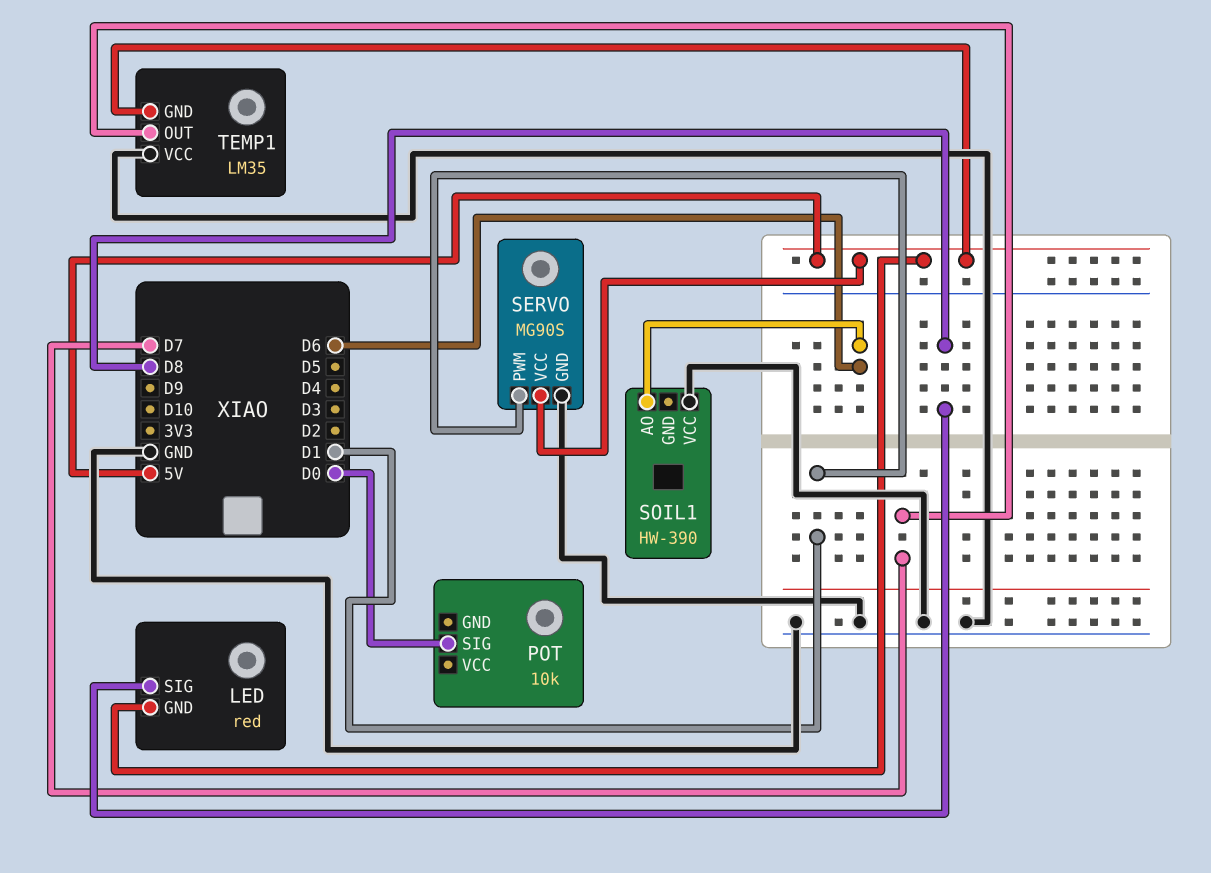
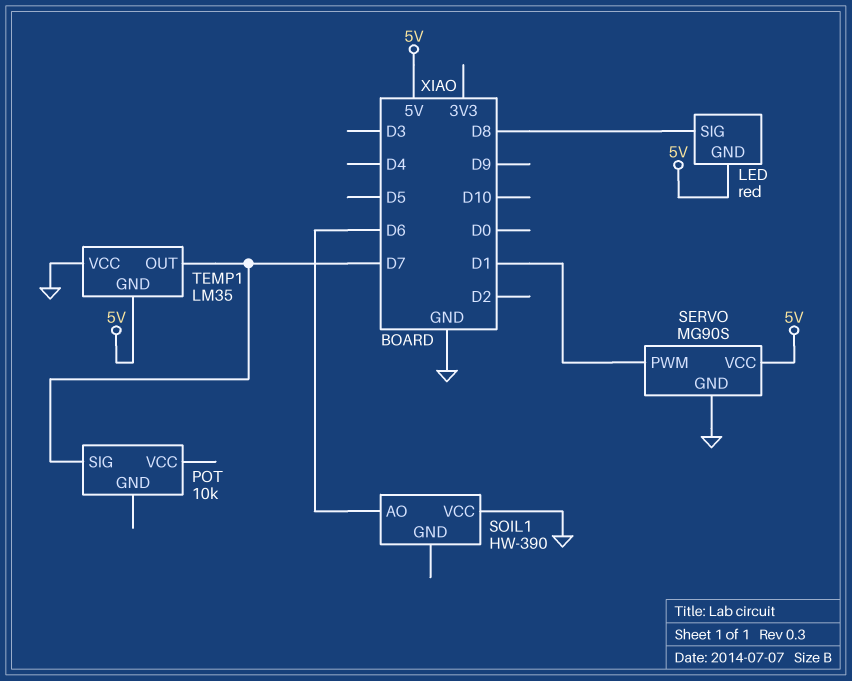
POT pin SIG: D0 -> D7

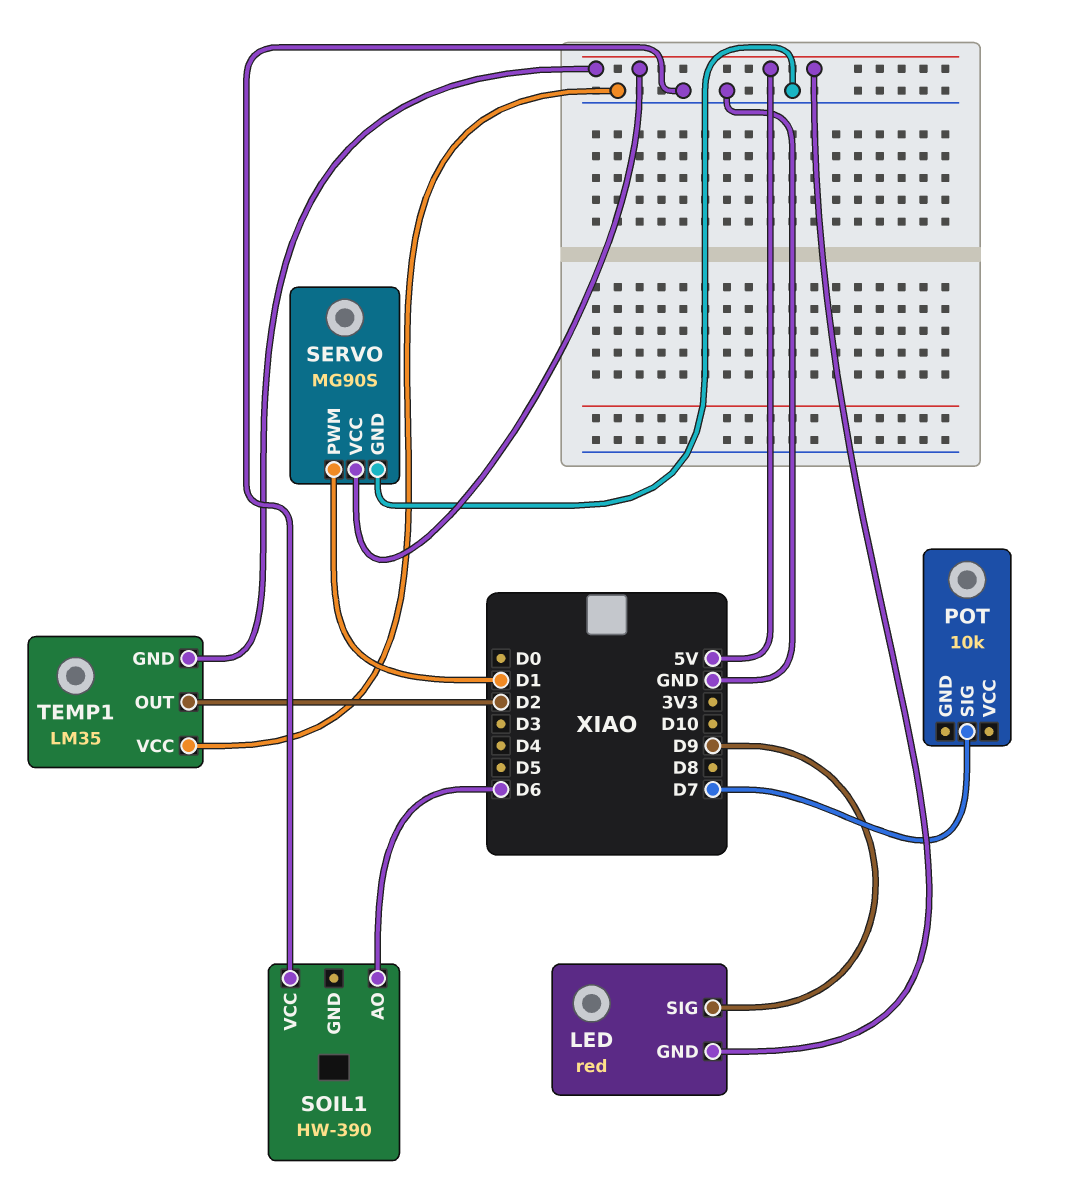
LED pin SIG: D8 -> D9
TEMP1 pin OUT: D7 -> D2

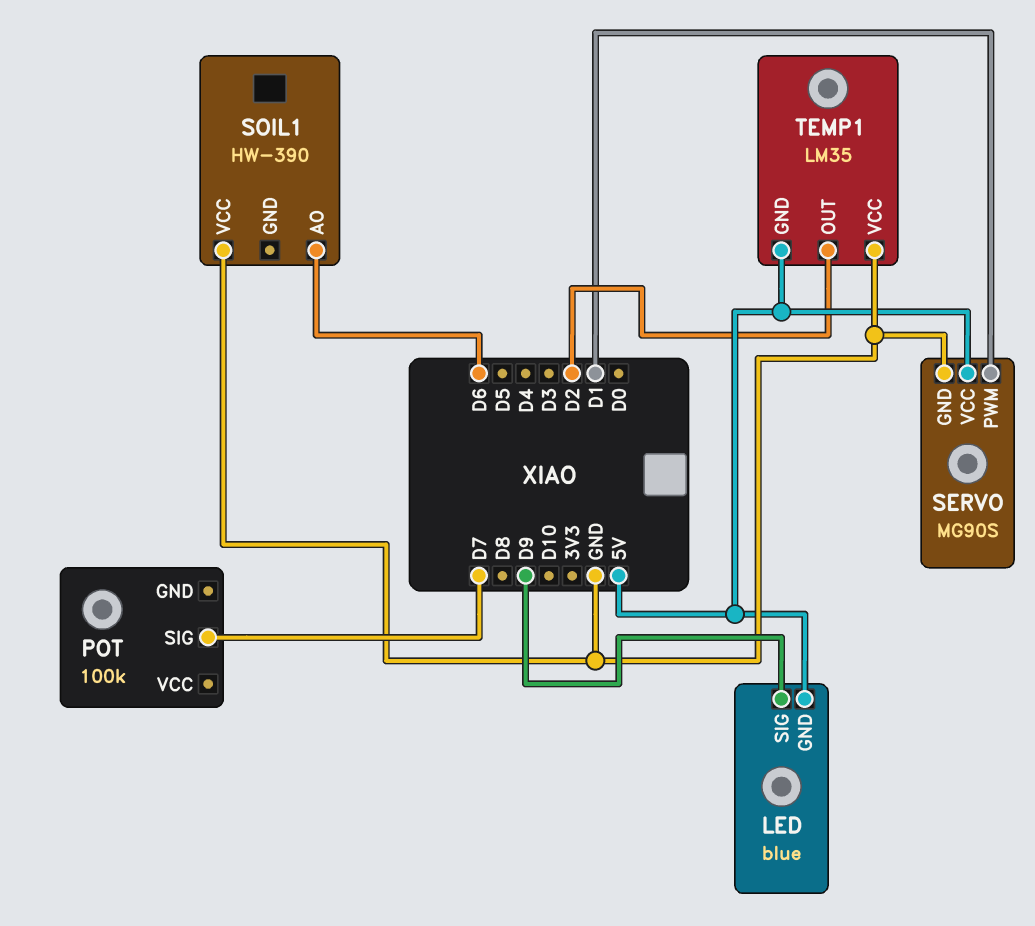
LED: red -> blue
POT: 10k -> 100k

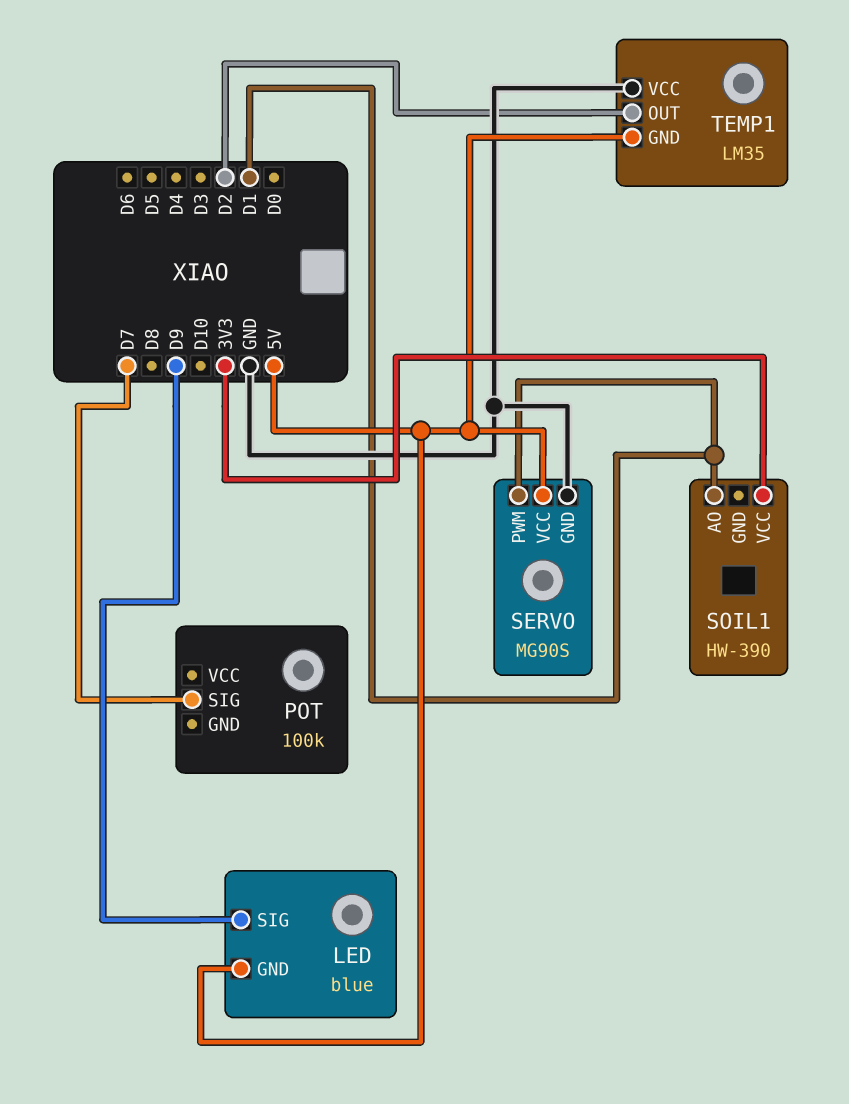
SOIL1 pin AO: D6 -> D1
SOIL1 pin VCC: GND -> 3V3

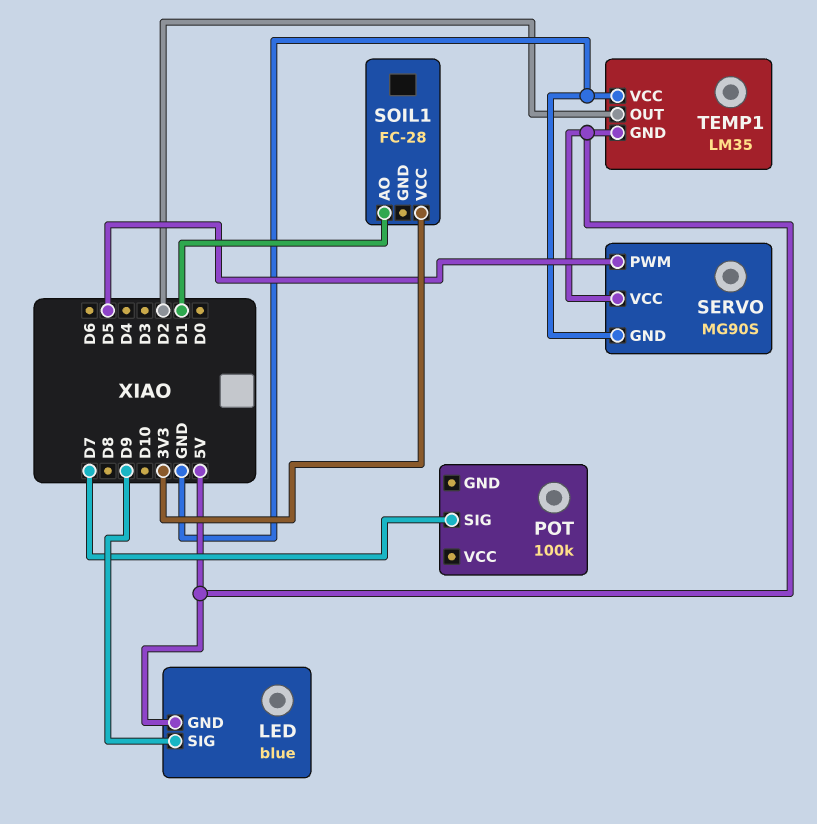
SERVO pin PWM: D1 -> D5
SOIL1: HW-390 -> FC-28

